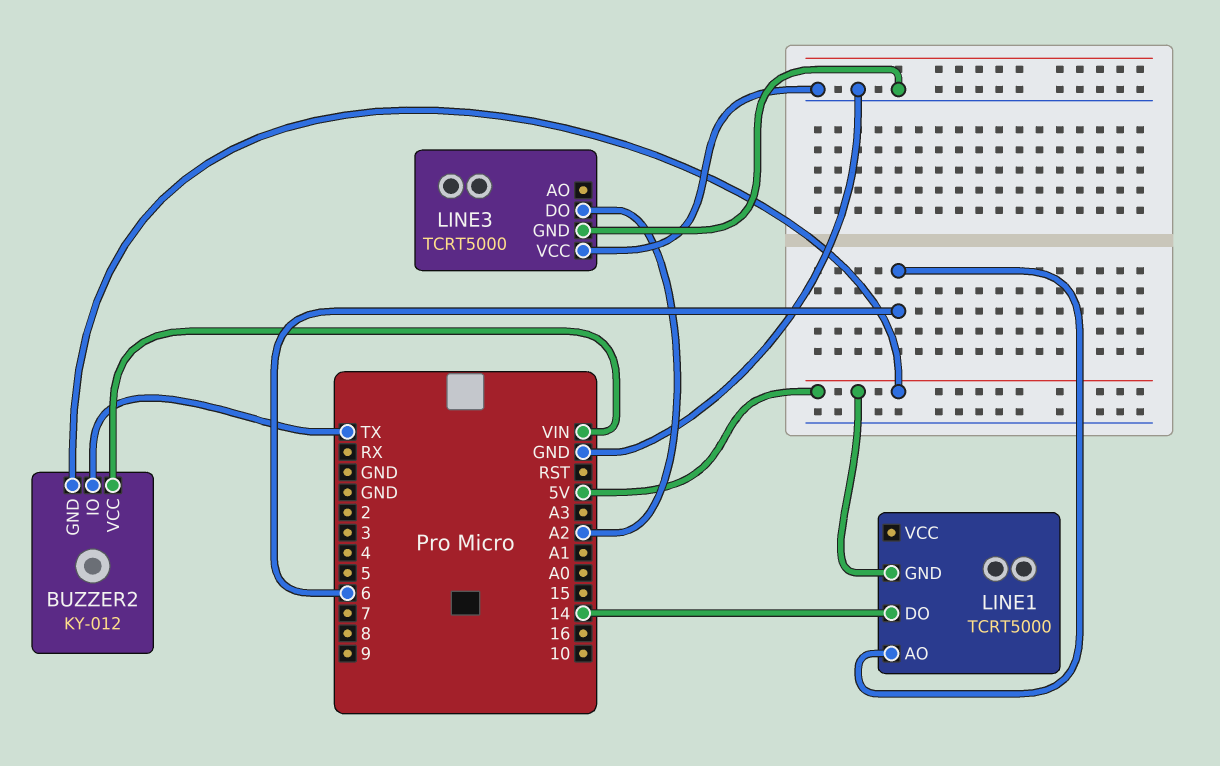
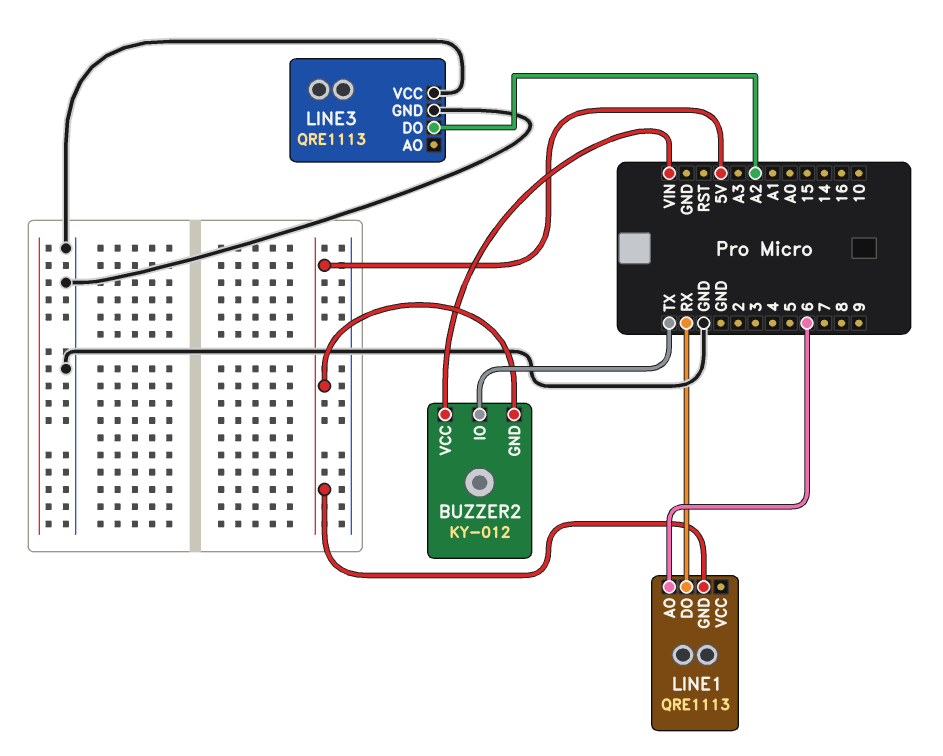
LINE1: TCRT5000 -> QRE1113
LINE1 pin DO: 14 -> RX
LINE3: TCRT5000 -> QRE1113

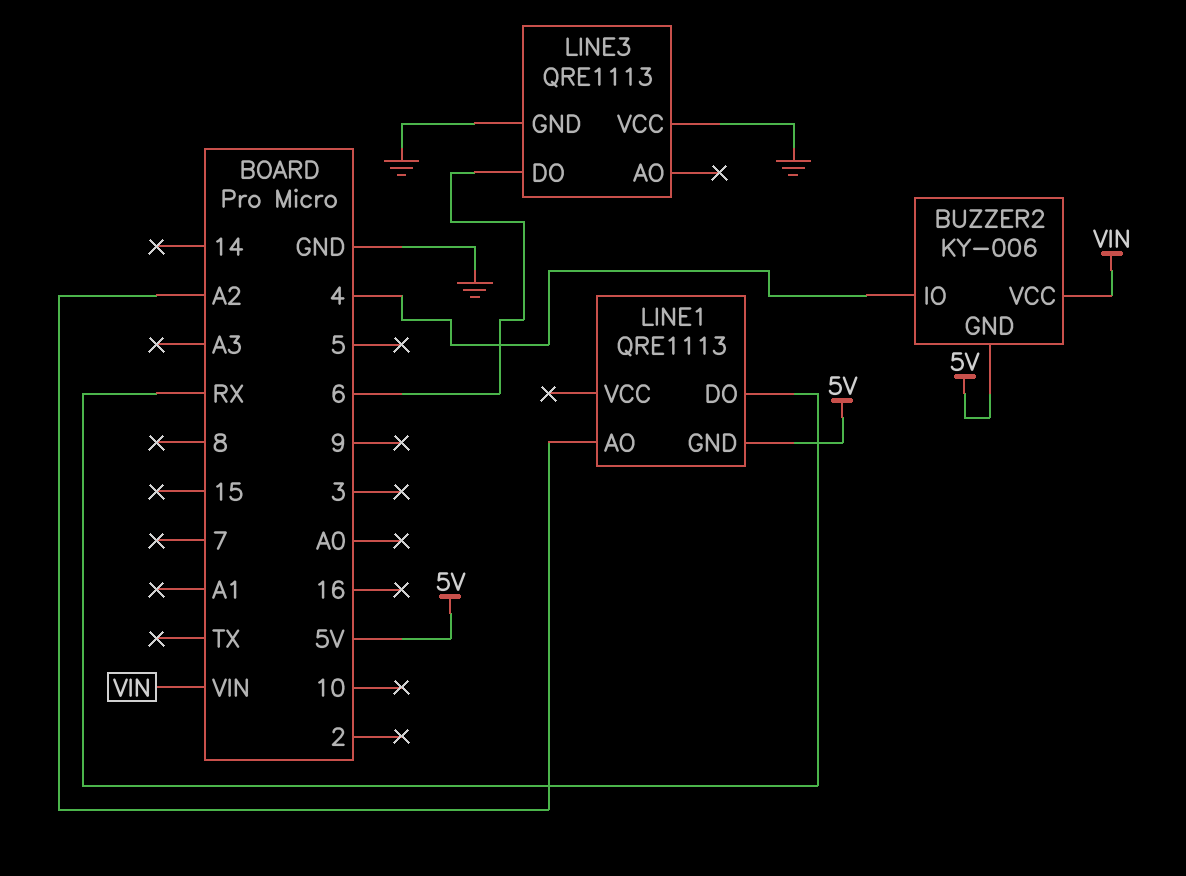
BUZZER2: KY-012 -> KY-006
BUZZER2 pin IO: TX -> 4
LINE1 pin AO: 6 -> A2
LINE3 pin DO: A2 -> 6

